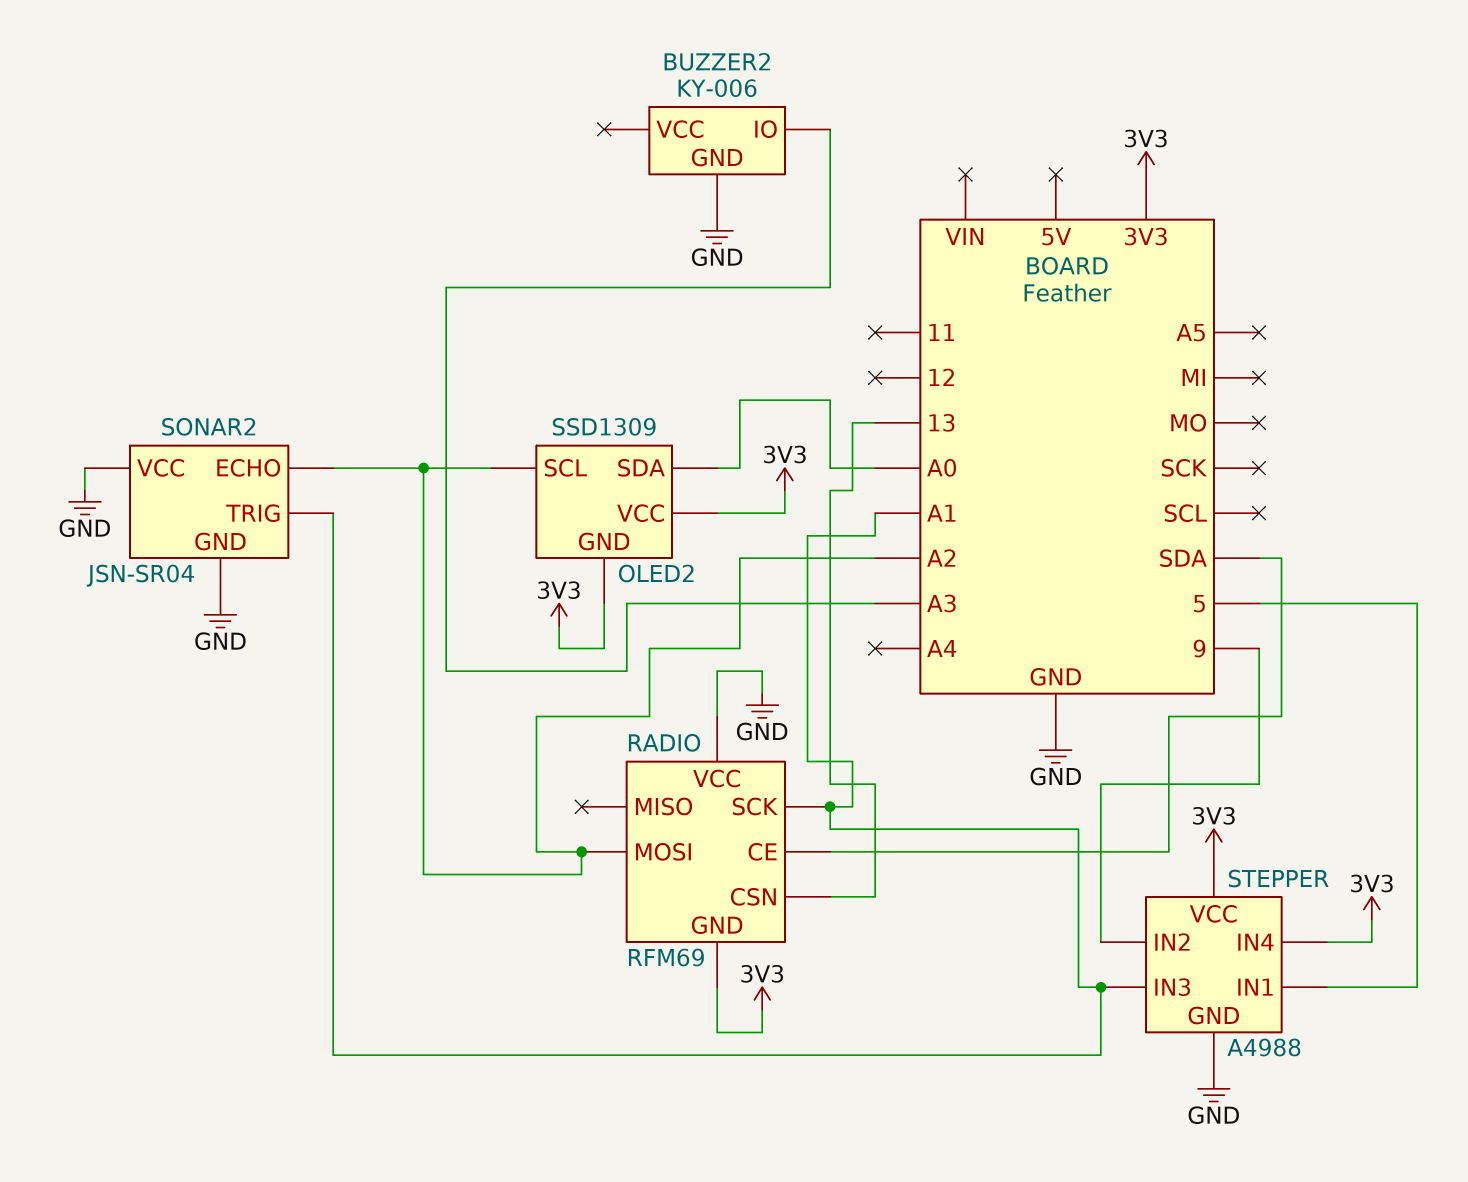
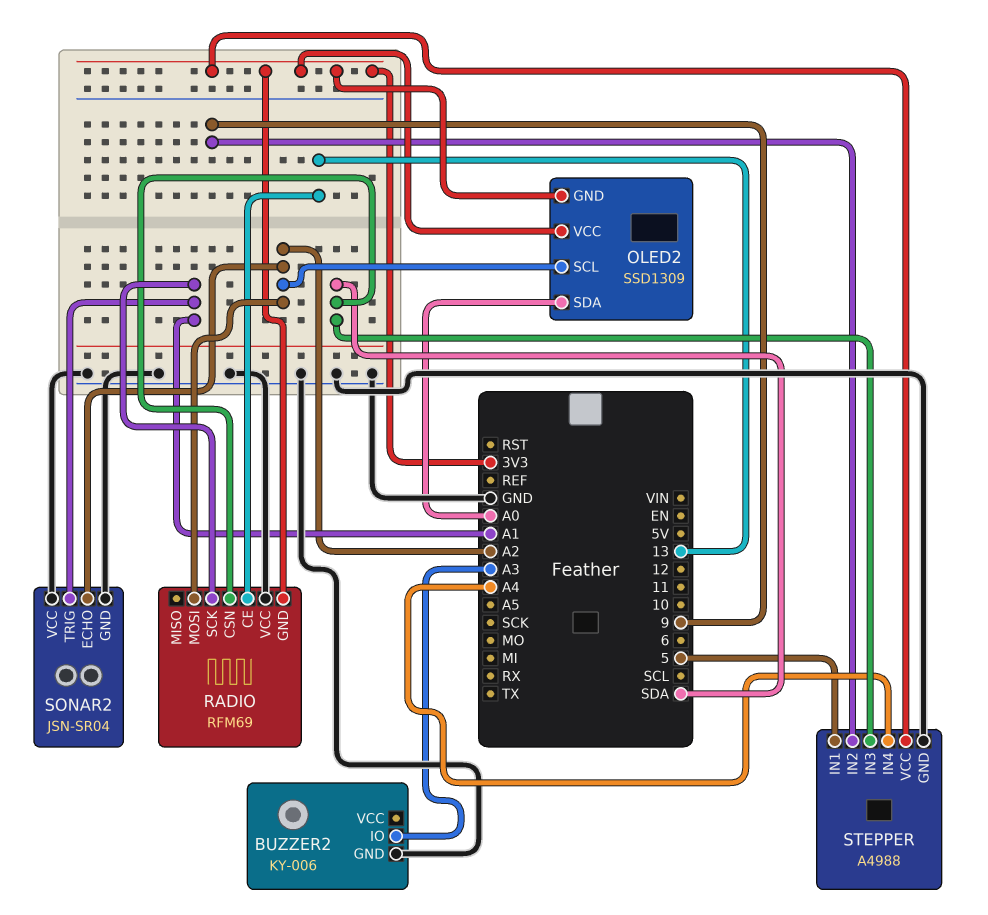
RADIO pin CE: SDA -> 13
RADIO pin CSN: 13 -> SDA
STEPPER pin IN3: A1 -> SDA
STEPPER pin IN4: 3V3 -> A4

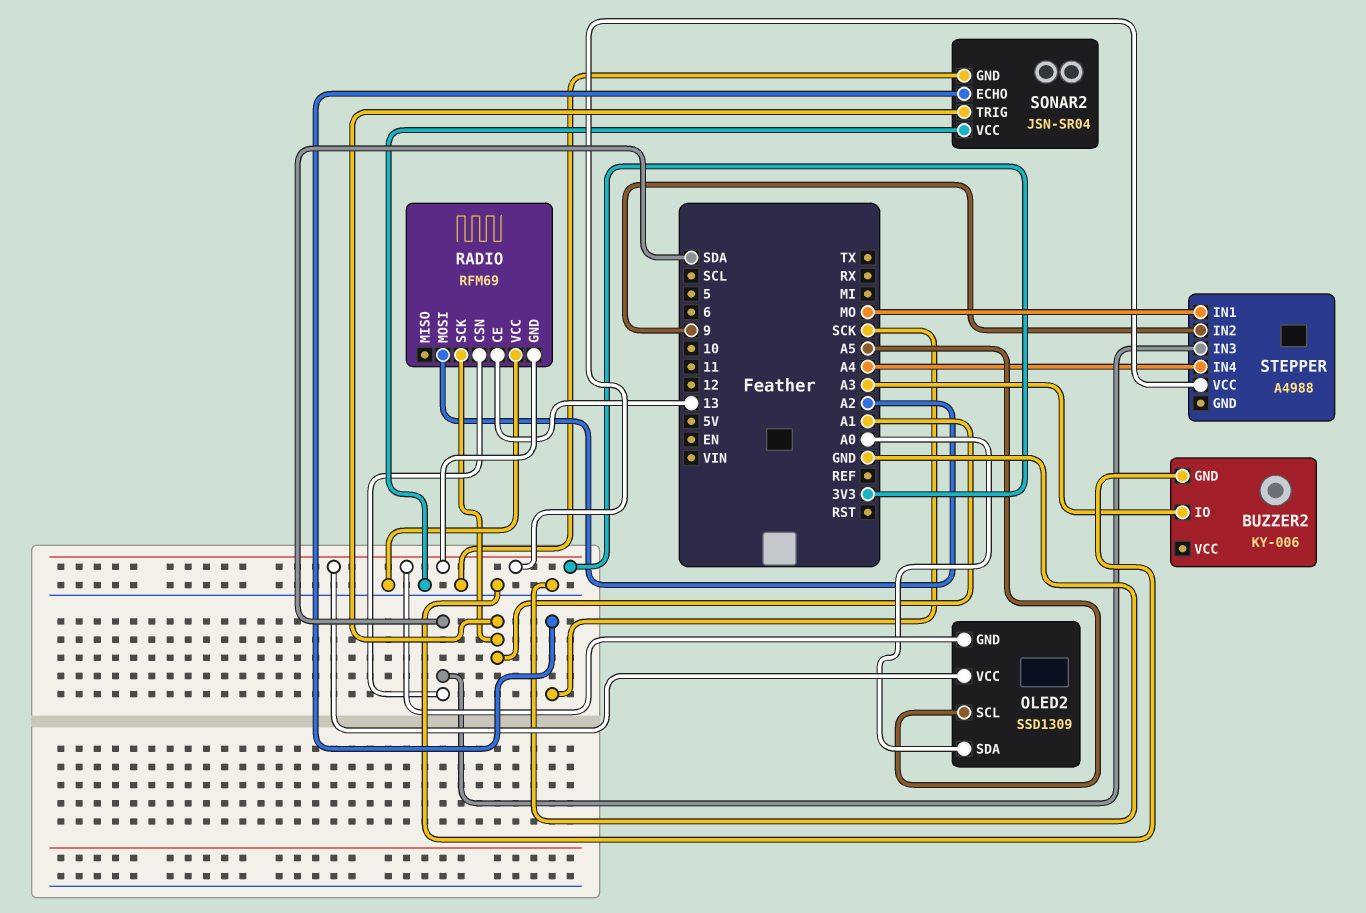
OLED2 pin SCL: A2 -> A5
SONAR2 pin ECHO: A2 -> SCK
STEPPER pin GND: GND -> none
STEPPER pin IN1: 5 -> MO

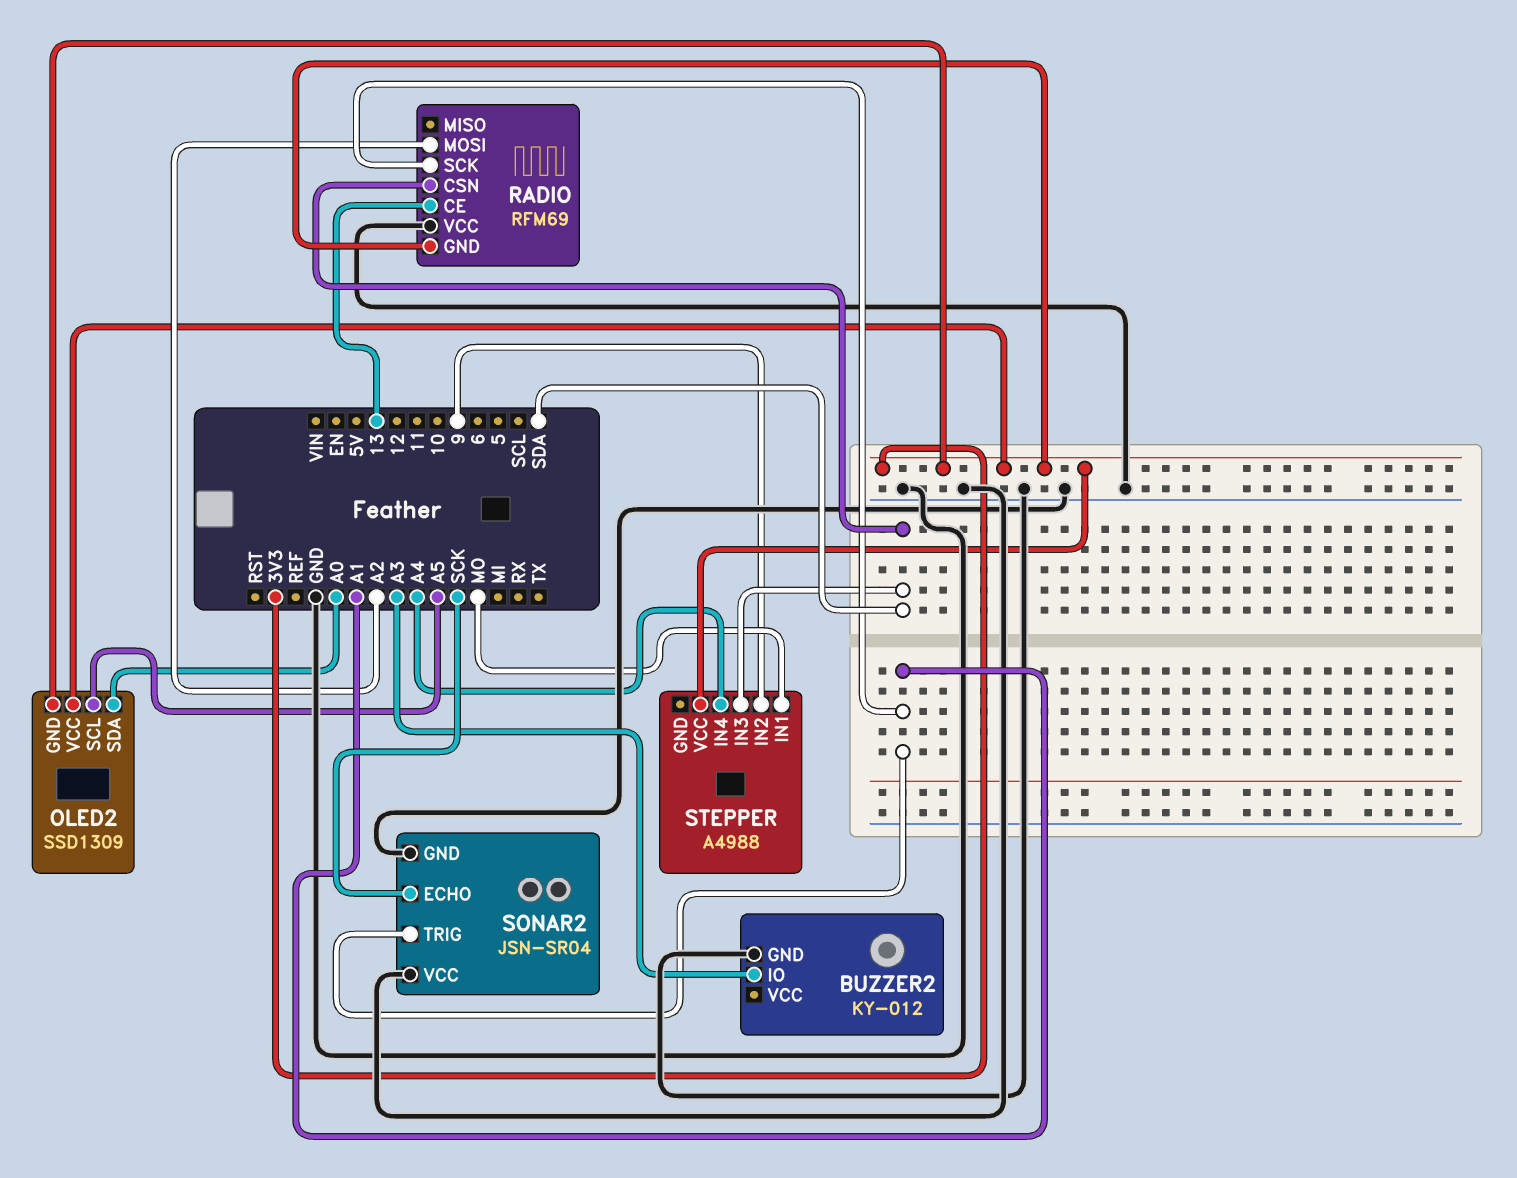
BUZZER2: KY-006 -> KY-012

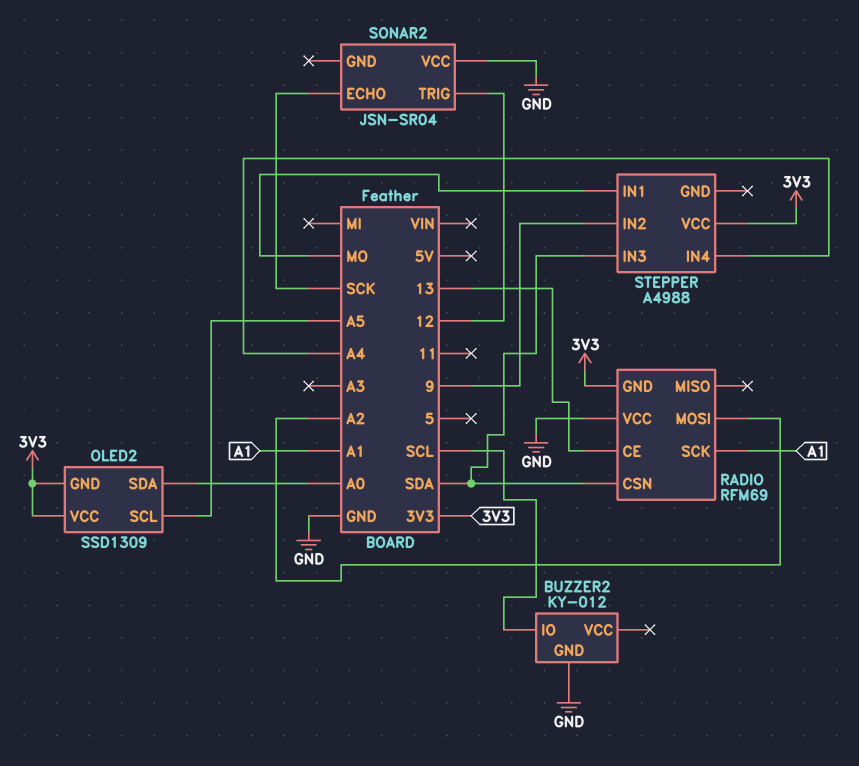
BUZZER2 pin IO: A3 -> SCL
SONAR2 pin GND: GND -> none
SONAR2 pin TRIG: A1 -> 12

